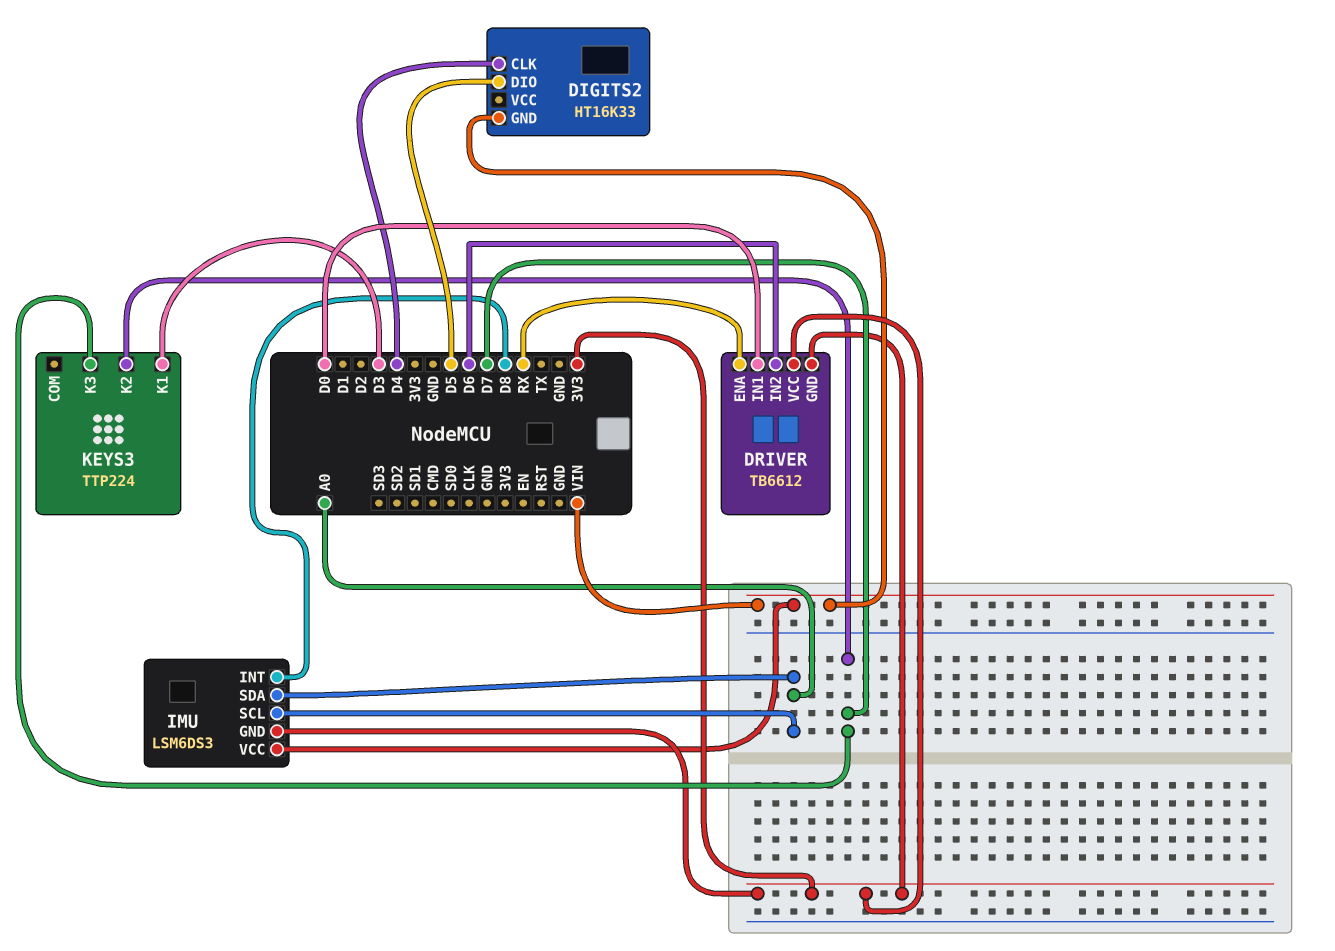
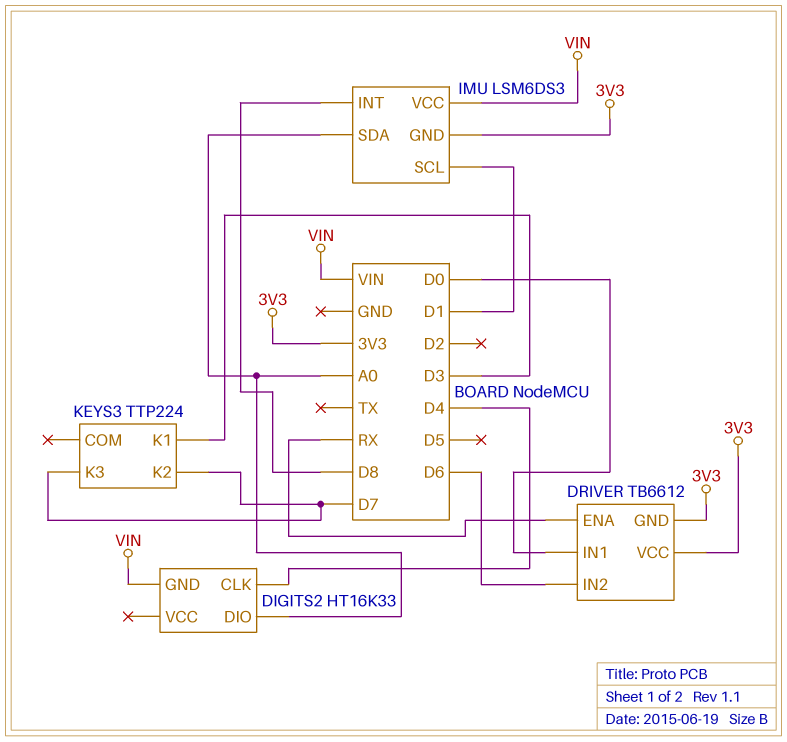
DIGITS2 pin DIO: D5 -> A0
IMU pin SCL: A0 -> D1

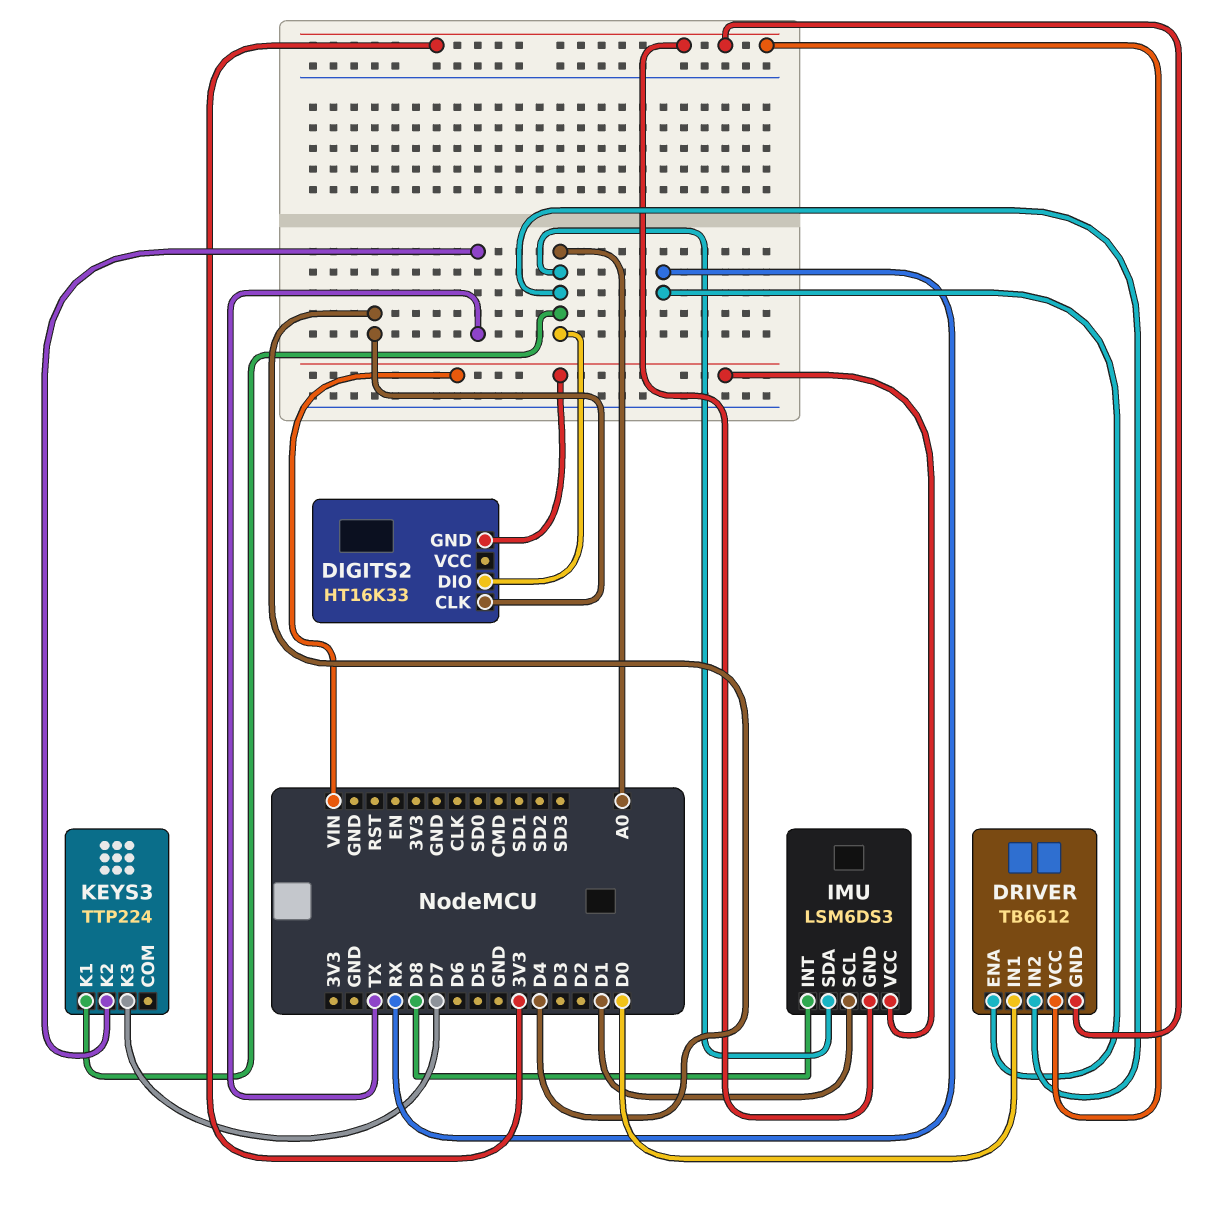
DRIVER pin IN2: D6 -> A0
KEYS3 pin K1: D3 -> A0
KEYS3 pin K2: D7 -> TX

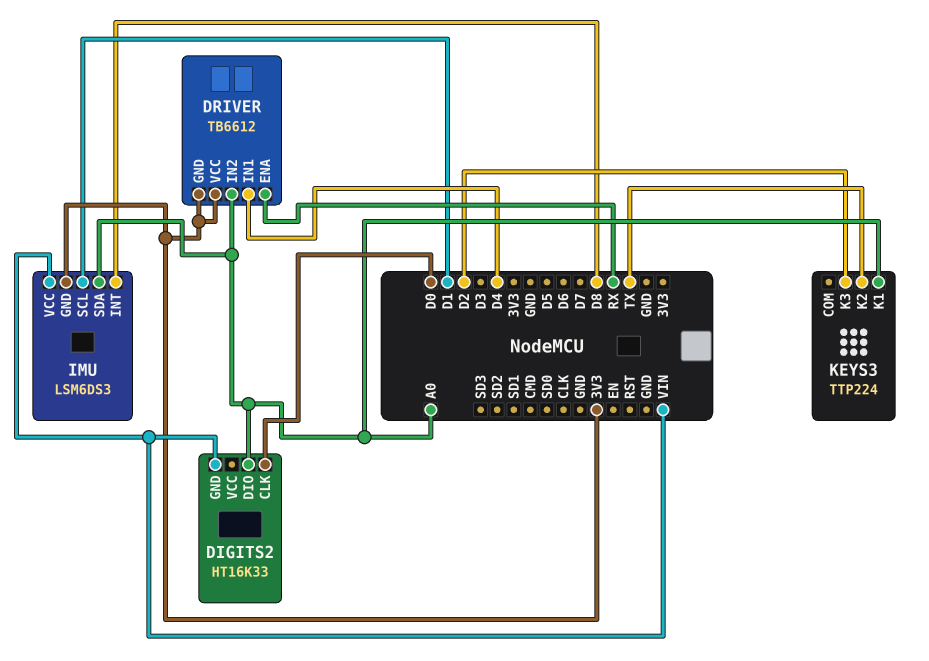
DIGITS2 pin CLK: D4 -> D0
DRIVER pin IN1: D0 -> D4
KEYS3 pin K3: D7 -> D2

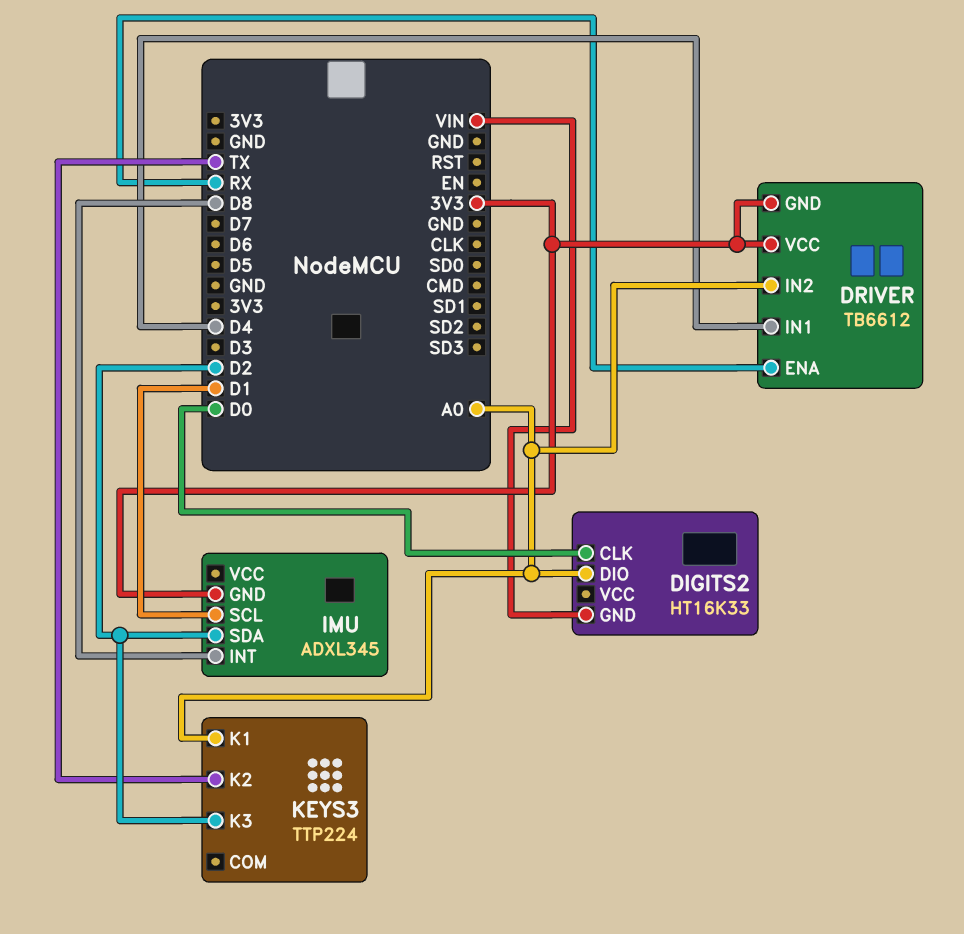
IMU: LSM6DS3 -> ADXL345
IMU pin SDA: A0 -> D2
IMU pin VCC: VIN -> none

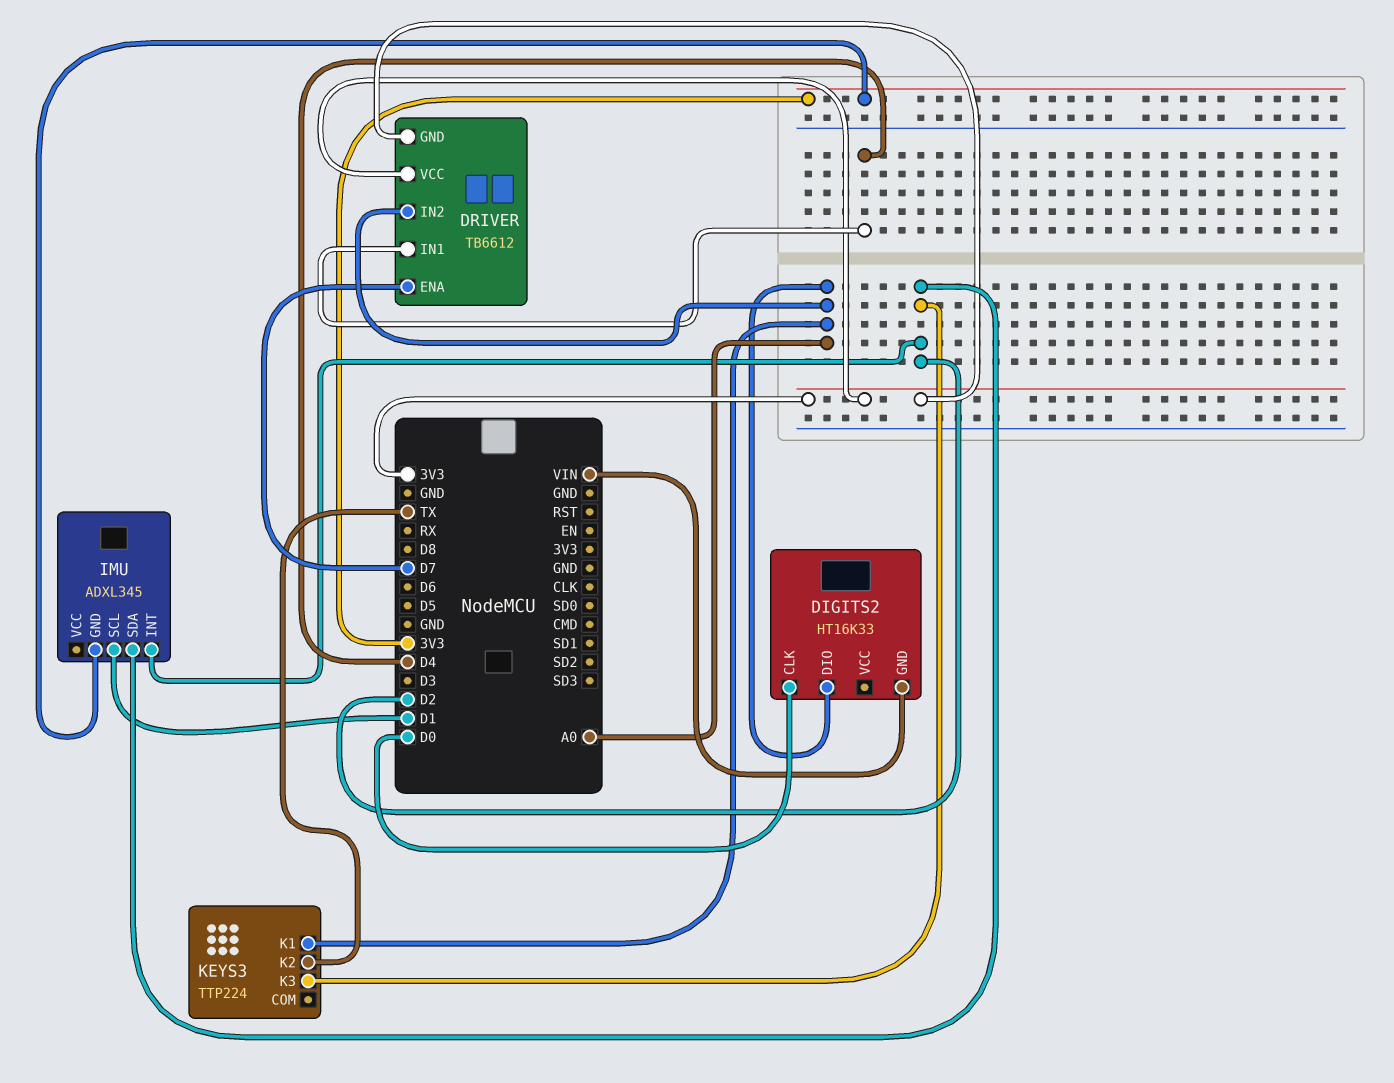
DRIVER pin ENA: RX -> D7
IMU pin INT: D8 -> D2

